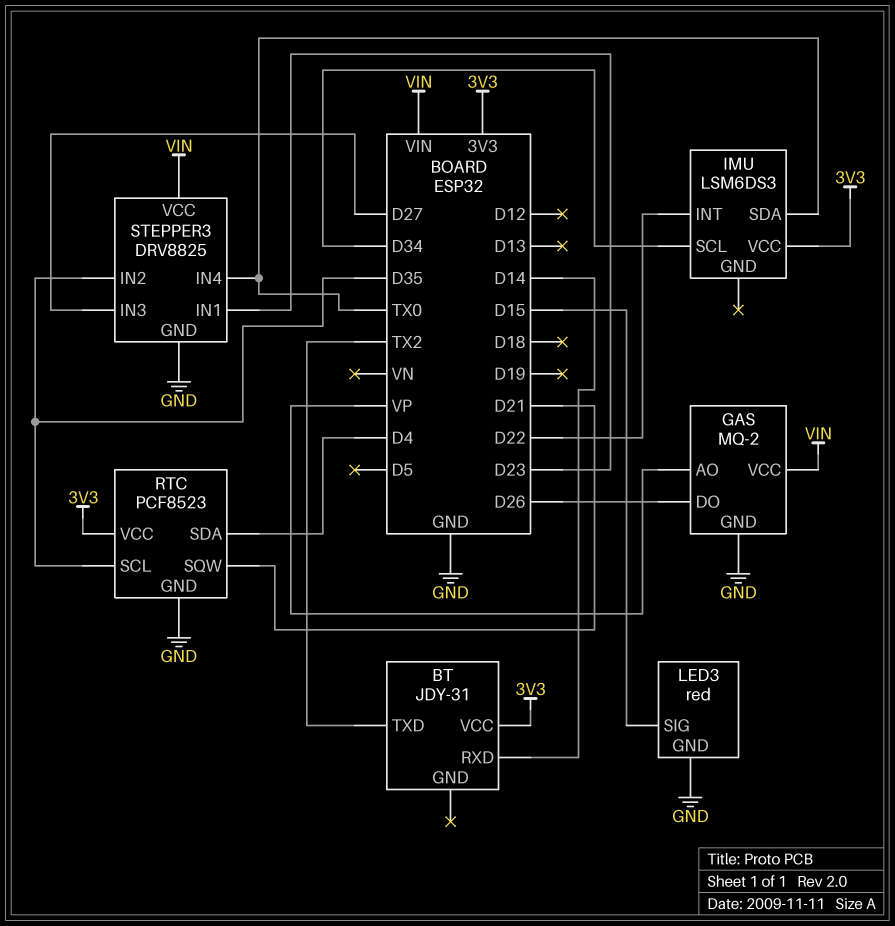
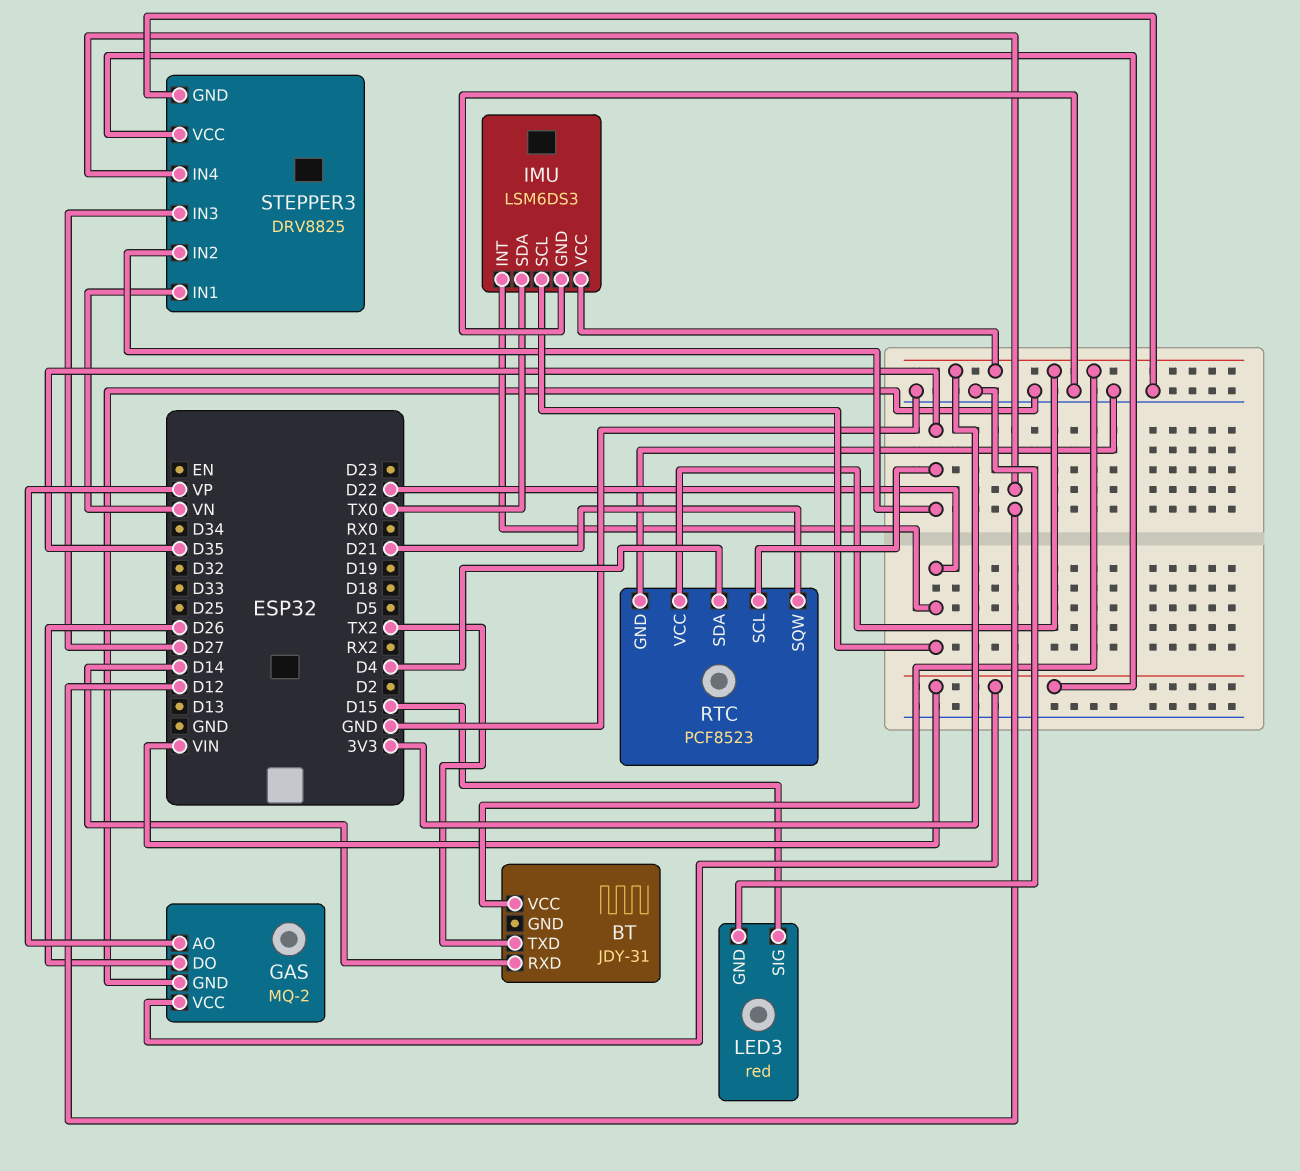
IMU pin GND: none -> GND
IMU pin SCL: D34 -> D22
STEPPER3 pin IN1: D23 -> VN
STEPPER3 pin IN4: TX0 -> D12

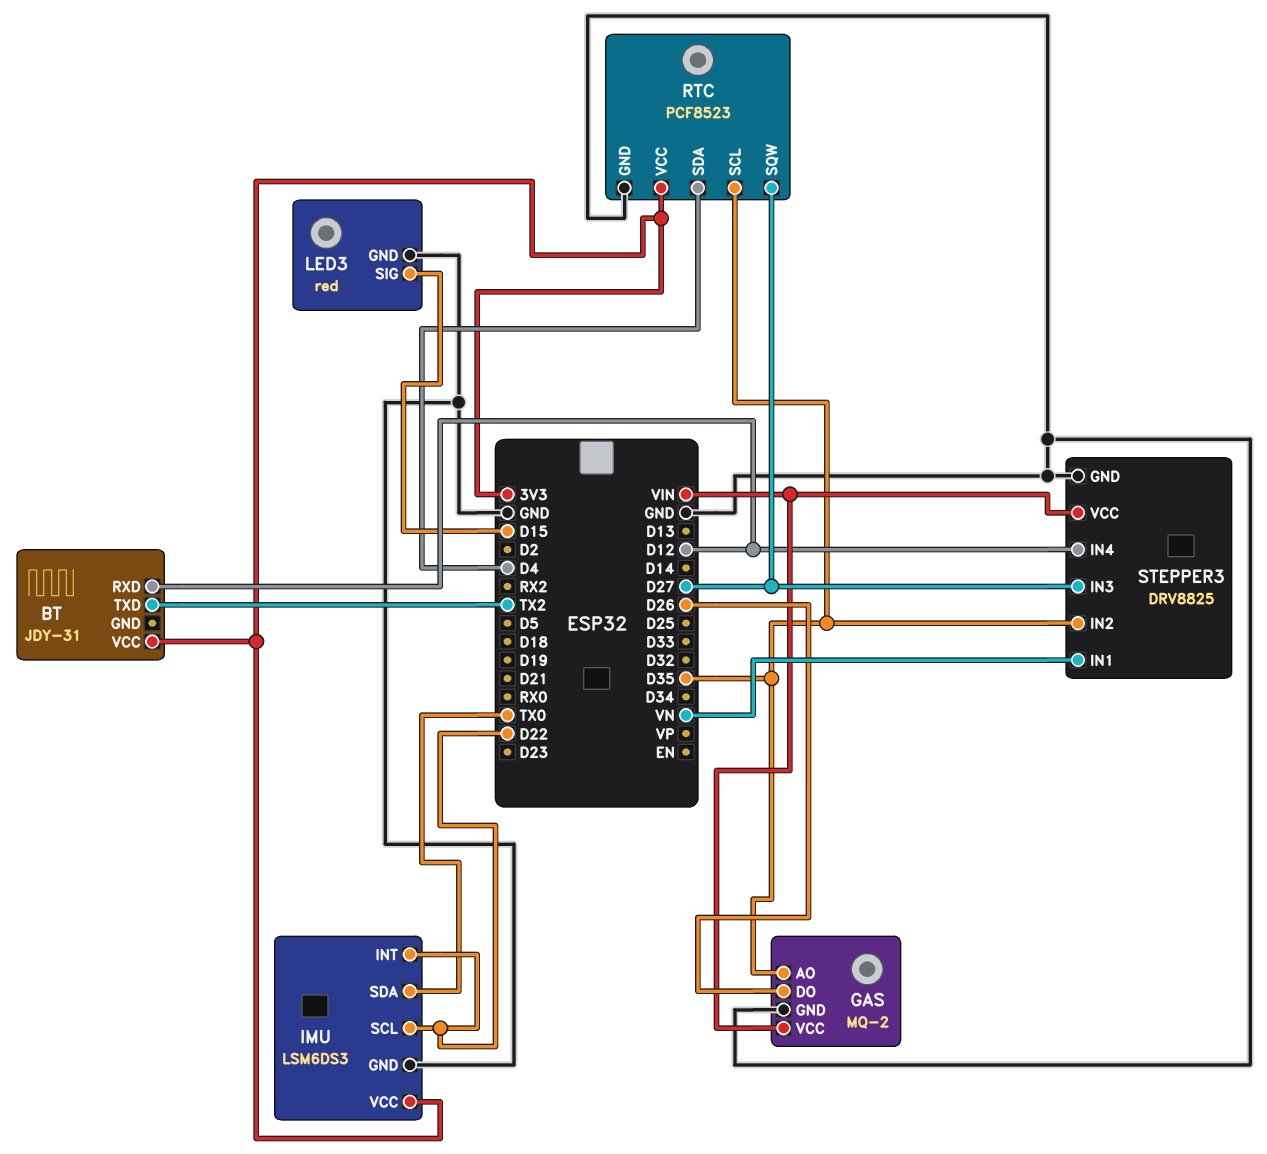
BT pin RXD: D14 -> D12
GAS pin AO: VP -> D35
RTC pin SQW: D21 -> D27

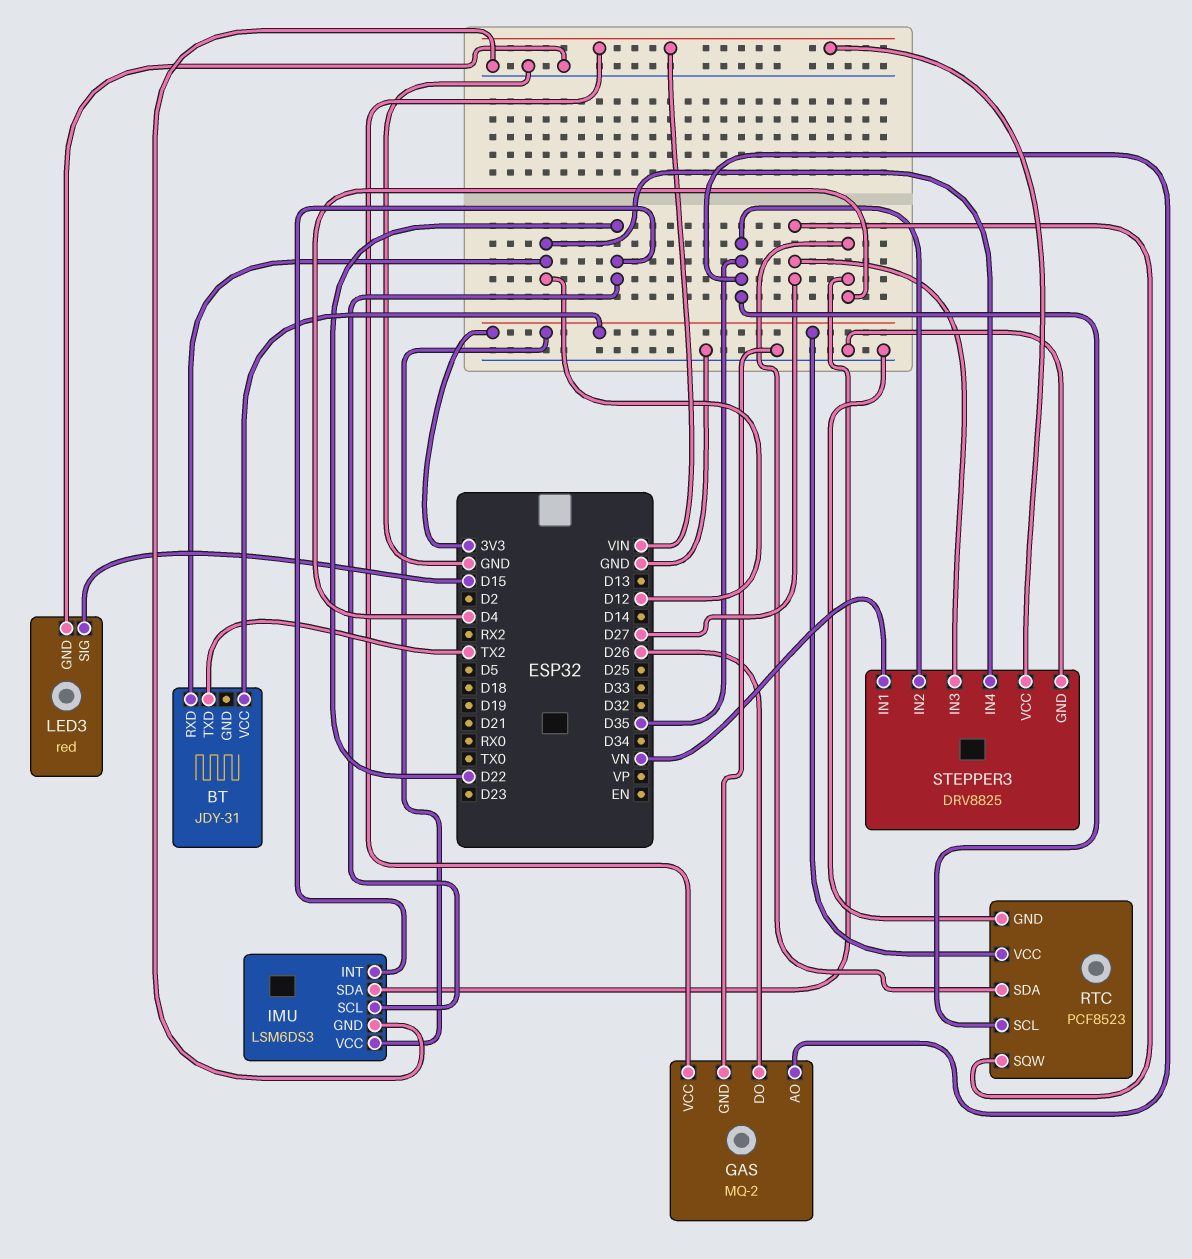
IMU pin SDA: TX0 -> D4

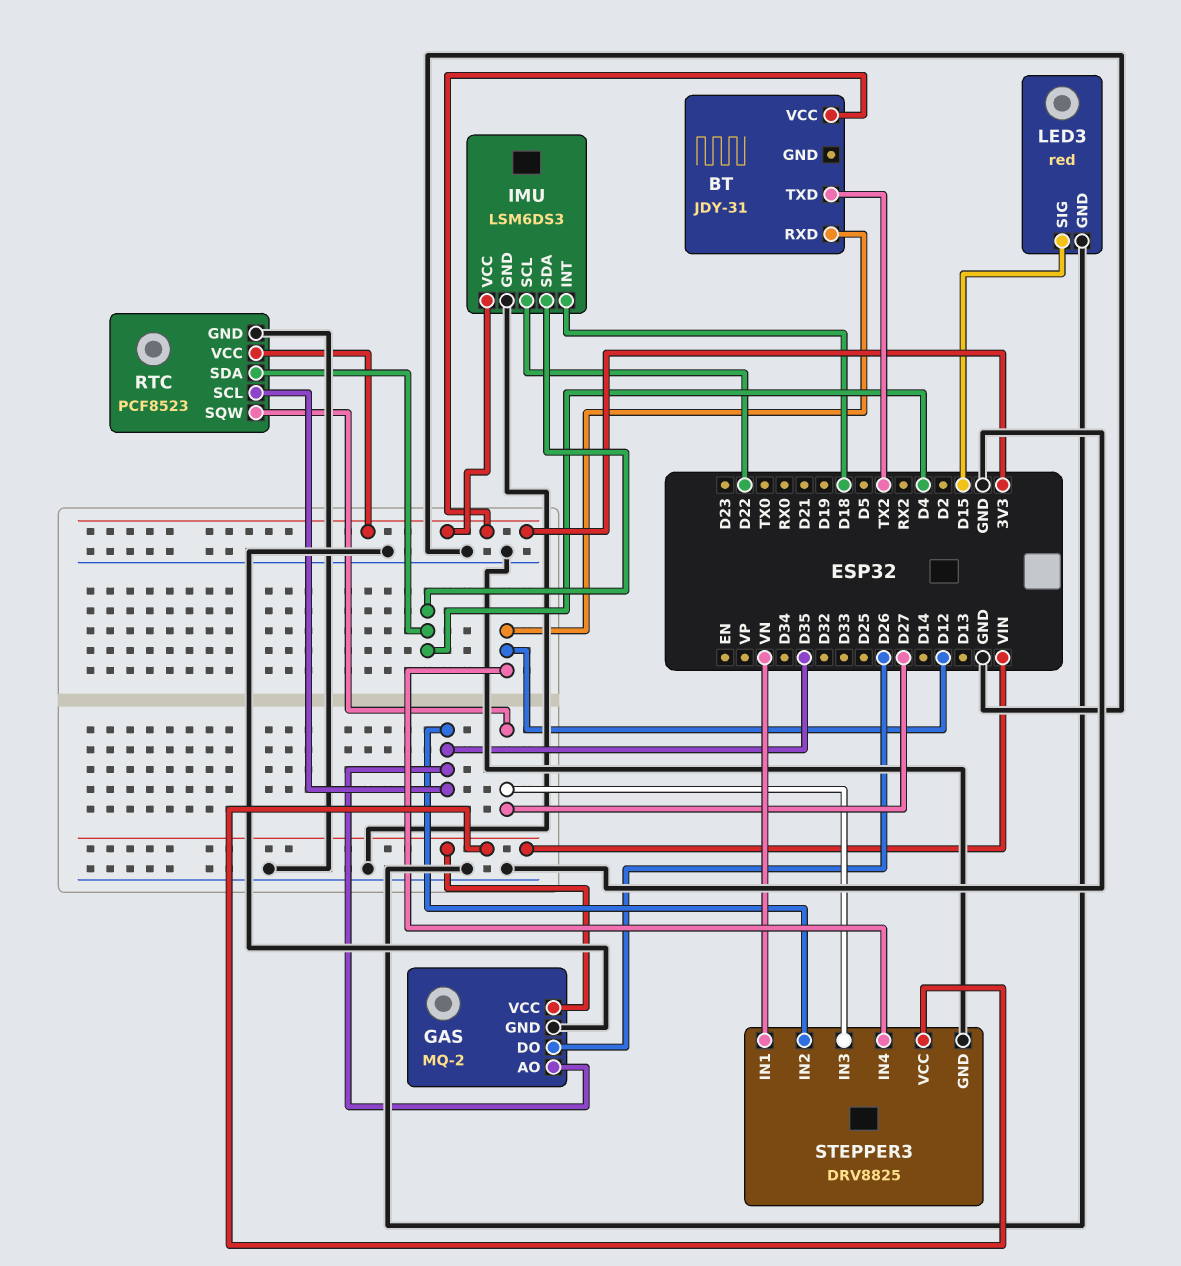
IMU pin INT: D22 -> D18

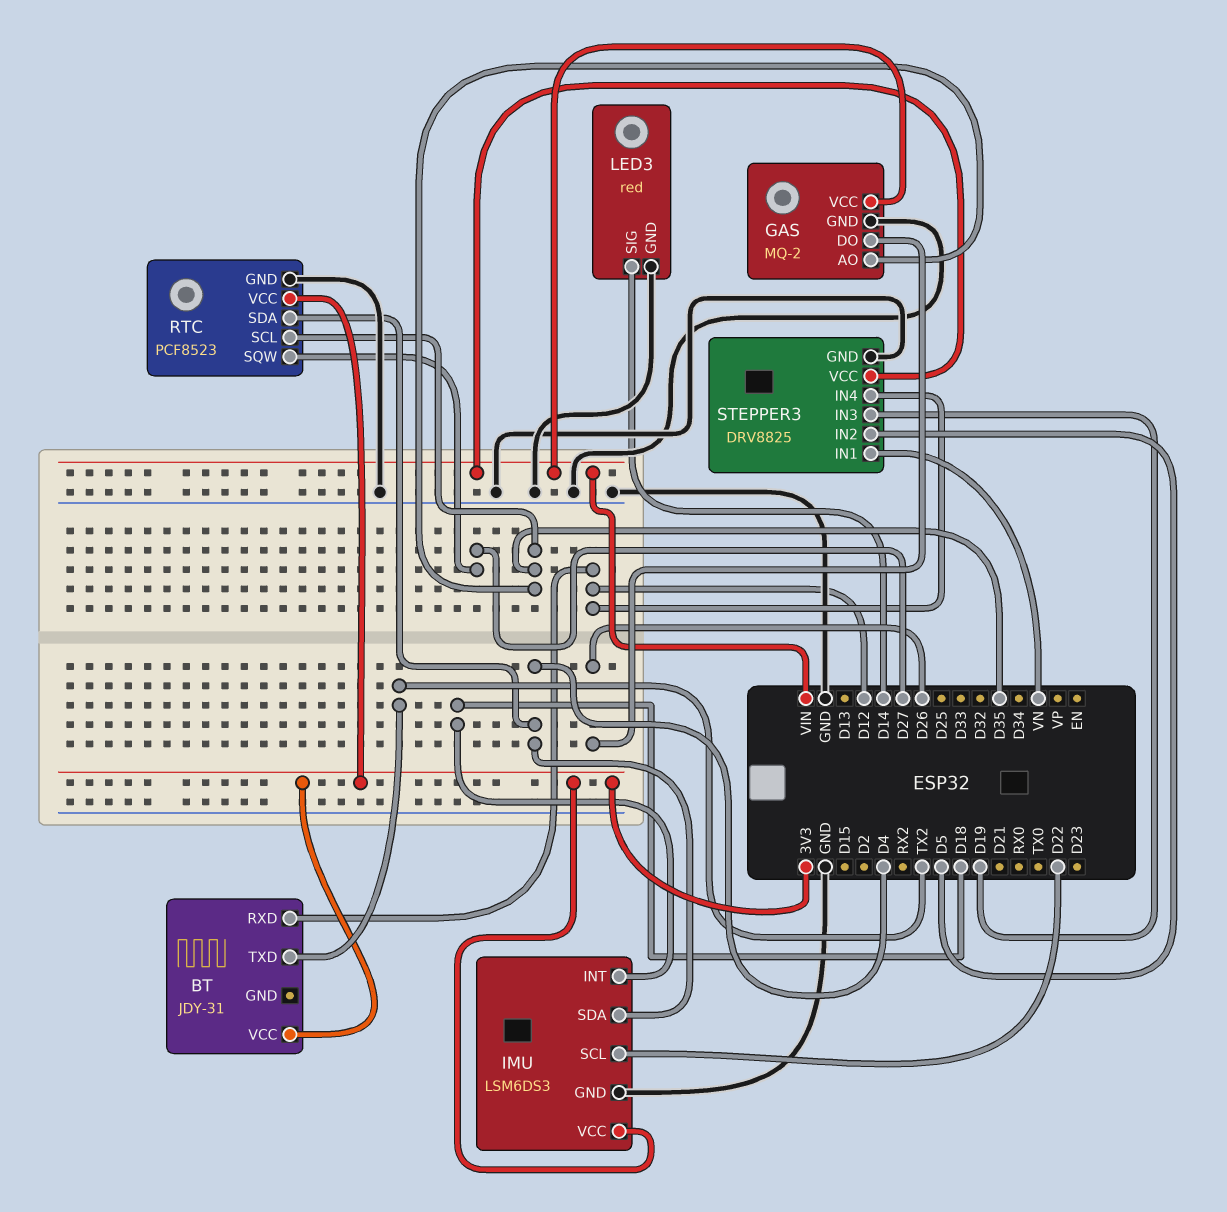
LED3 pin SIG: D15 -> D14
STEPPER3 pin IN2: D35 -> D5
STEPPER3 pin IN3: D27 -> D19

